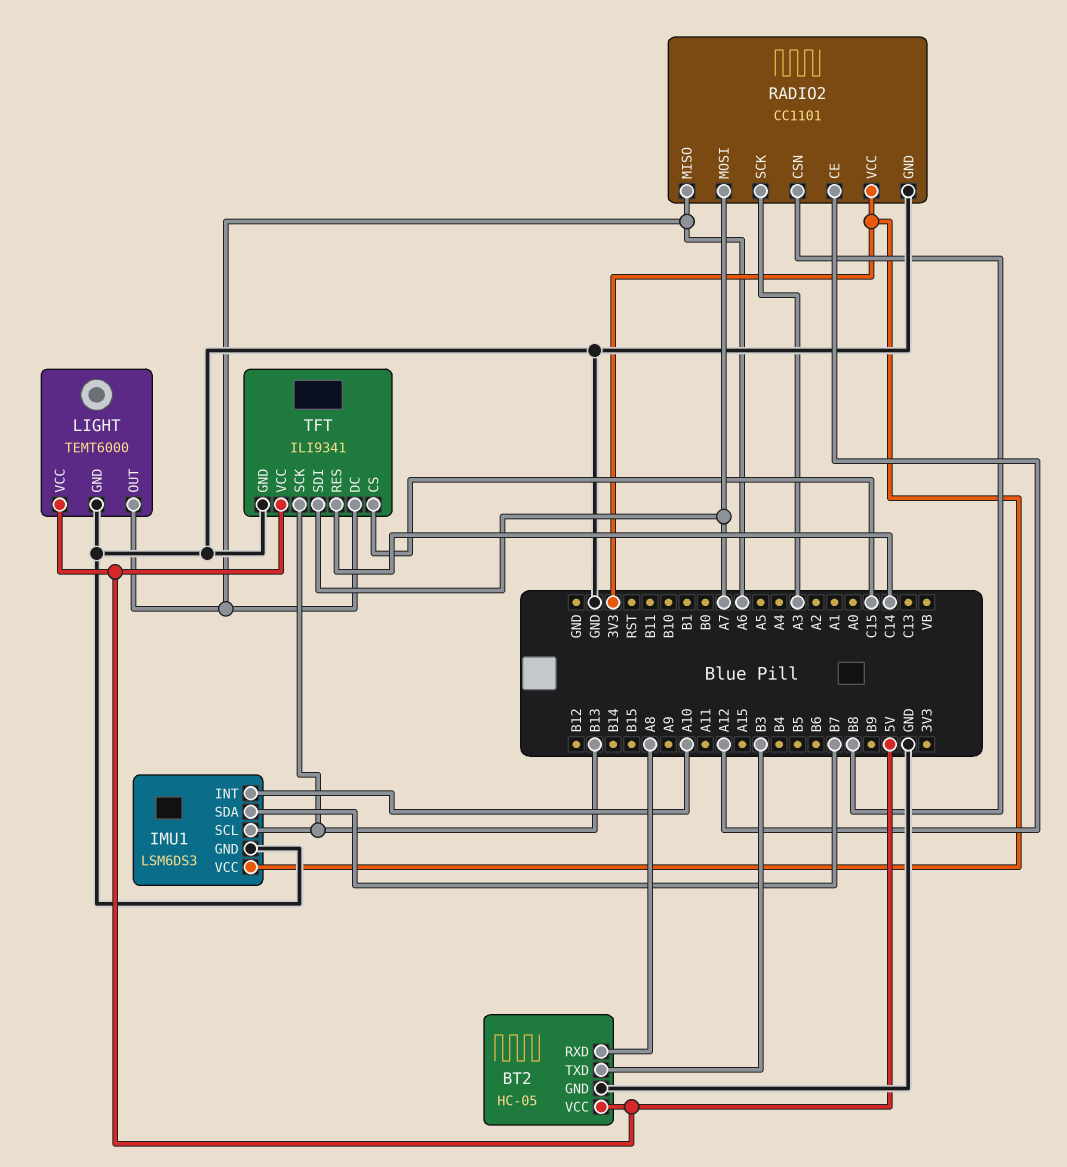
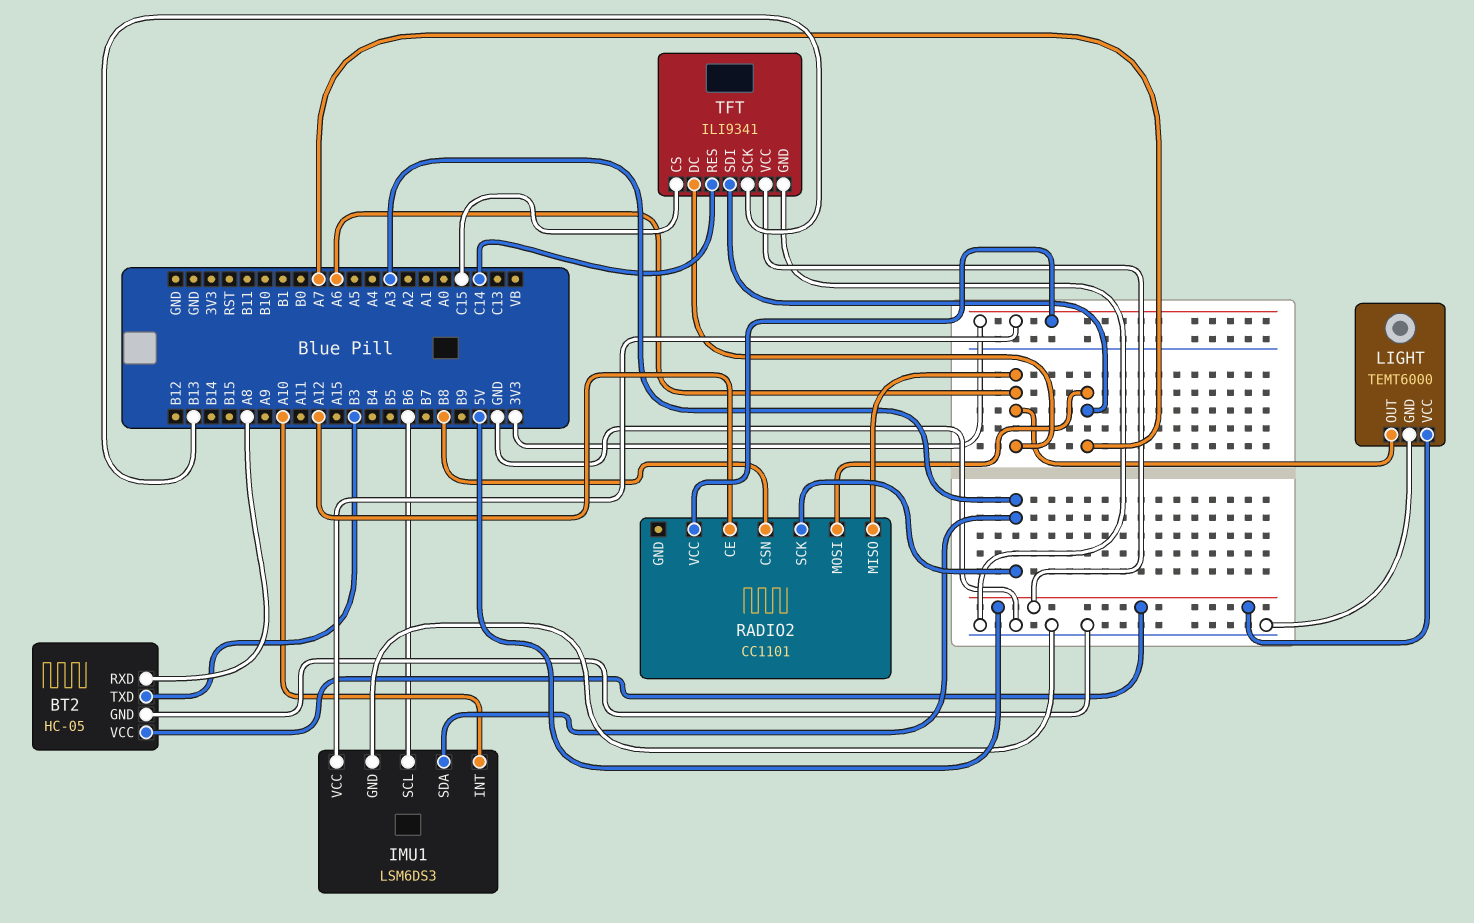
IMU1 pin SCL: B13 -> B6
IMU1 pin SDA: B7 -> A3
RADIO2 pin GND: GND -> none

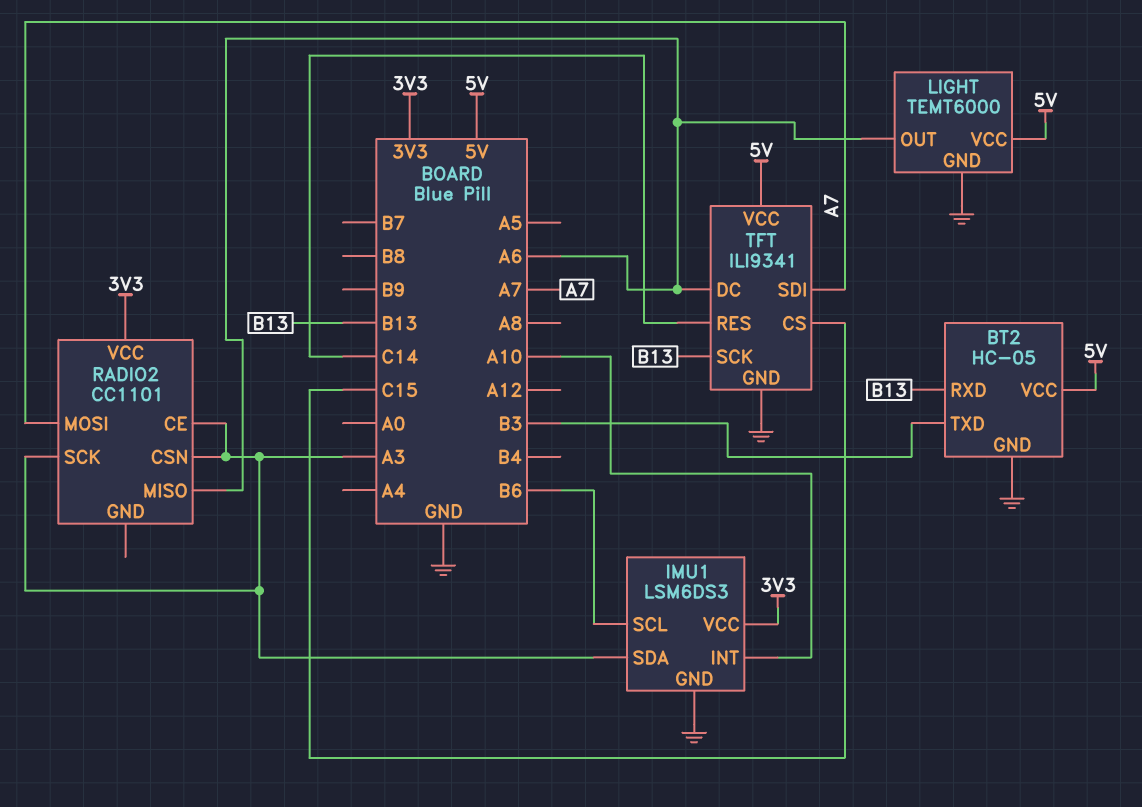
BT2 pin RXD: A8 -> B13
RADIO2 pin CE: A12 -> A3
RADIO2 pin CSN: B8 -> A3

